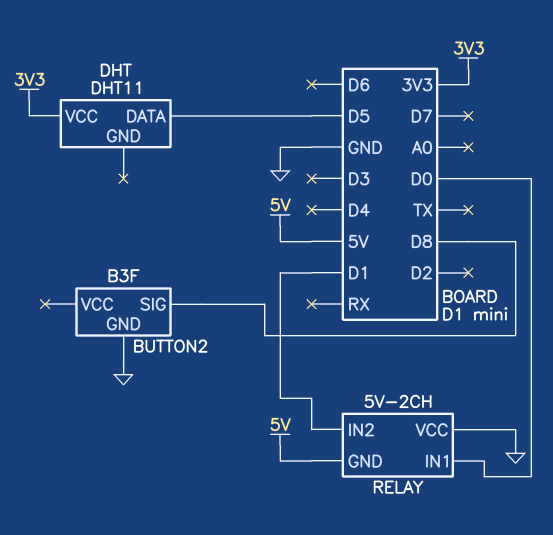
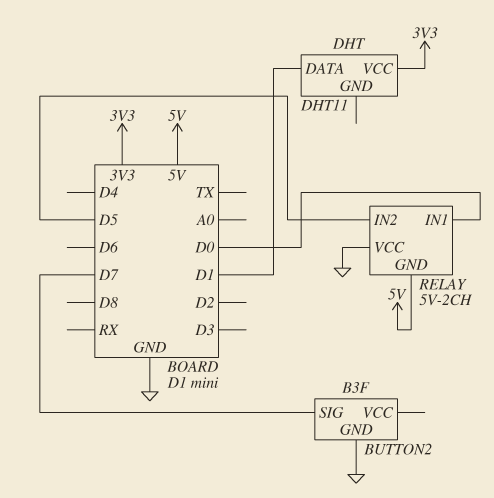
BUTTON2 pin SIG: D8 -> D7
DHT pin DATA: D5 -> D1
RELAY pin IN2: D1 -> D5

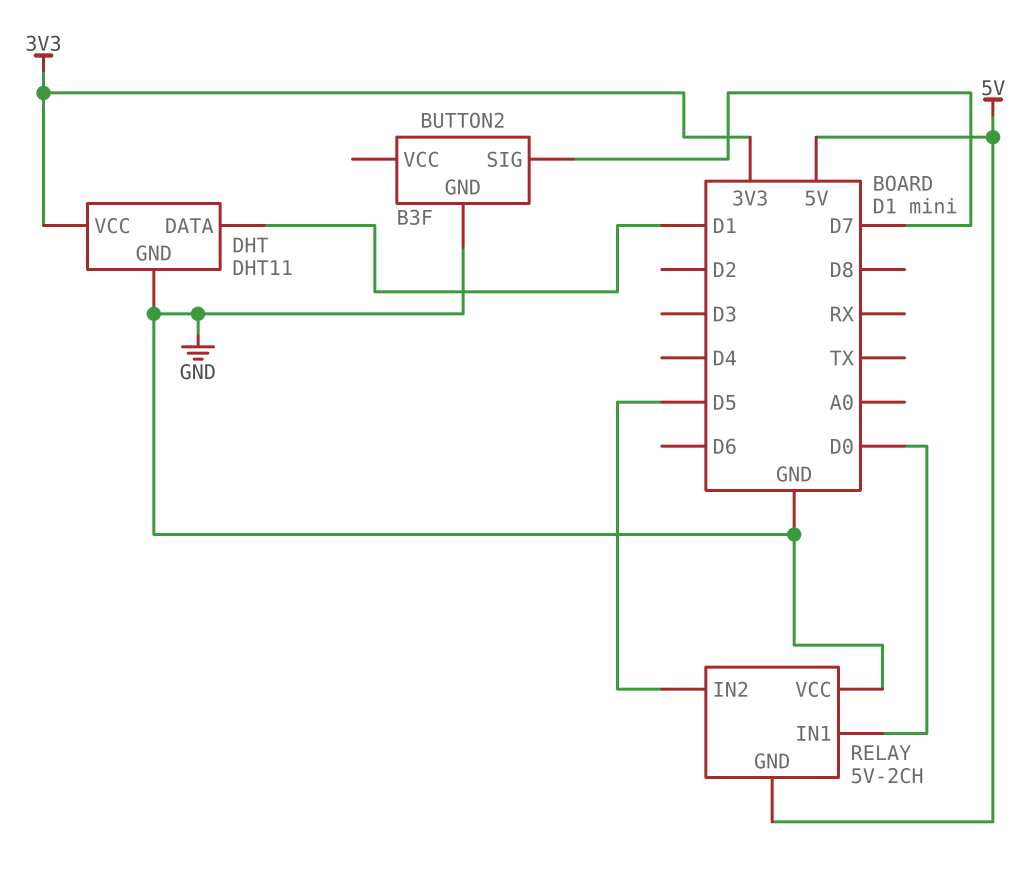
DHT pin GND: none -> GND

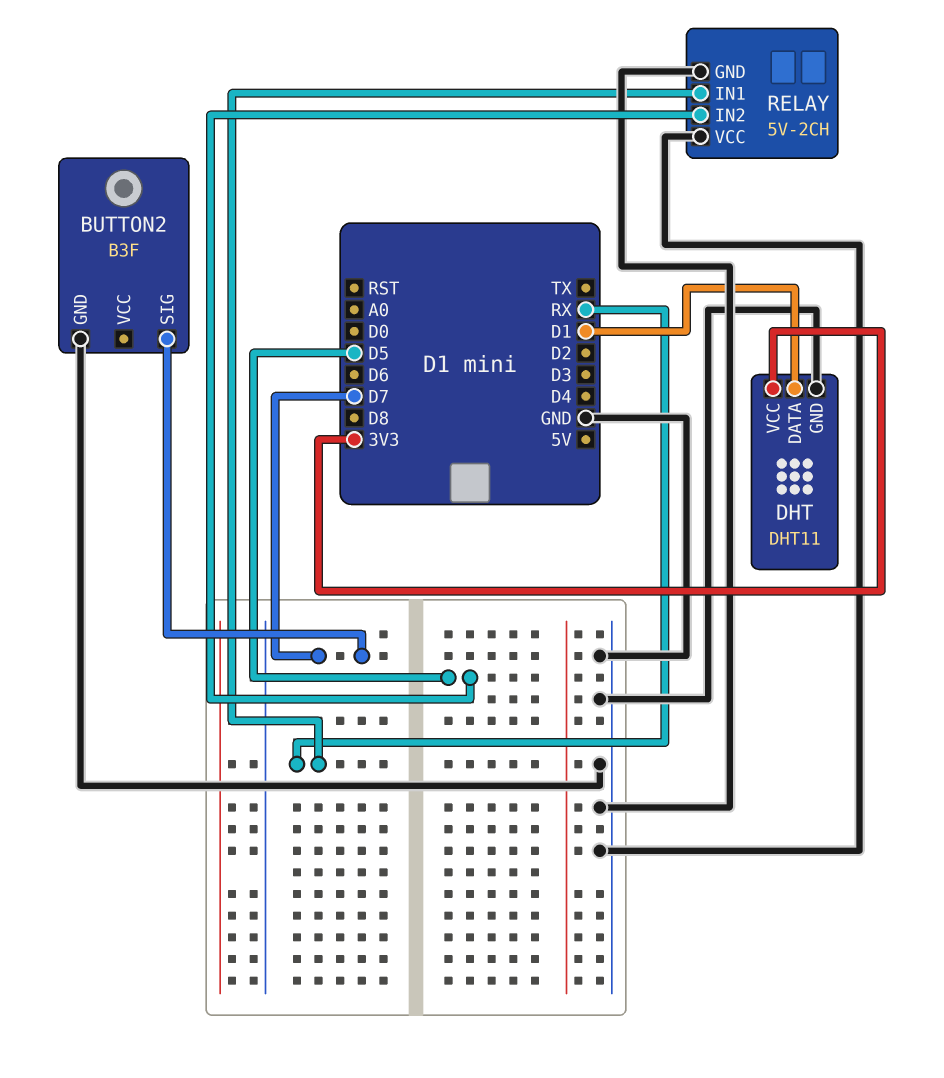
RELAY pin GND: 5V -> GND
RELAY pin IN1: D0 -> RX

